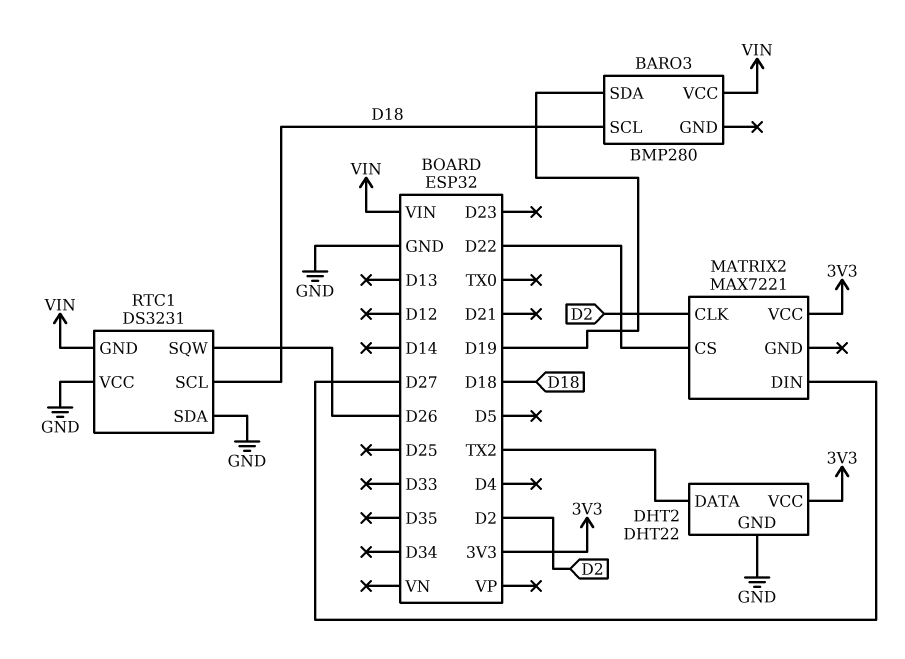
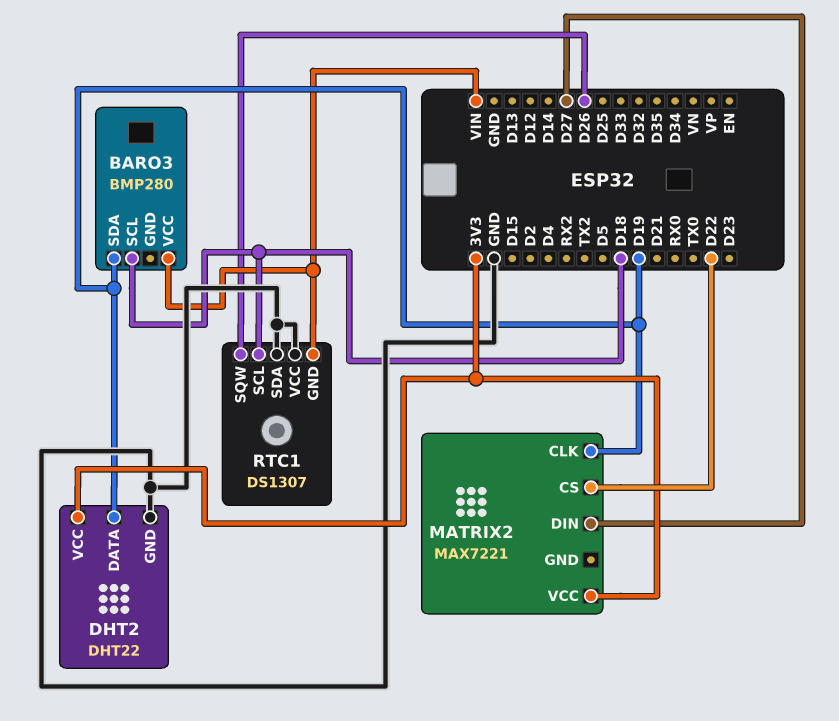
DHT2 pin DATA: TX2 -> D19
MATRIX2 pin CLK: D2 -> D19
RTC1: DS3231 -> DS1307

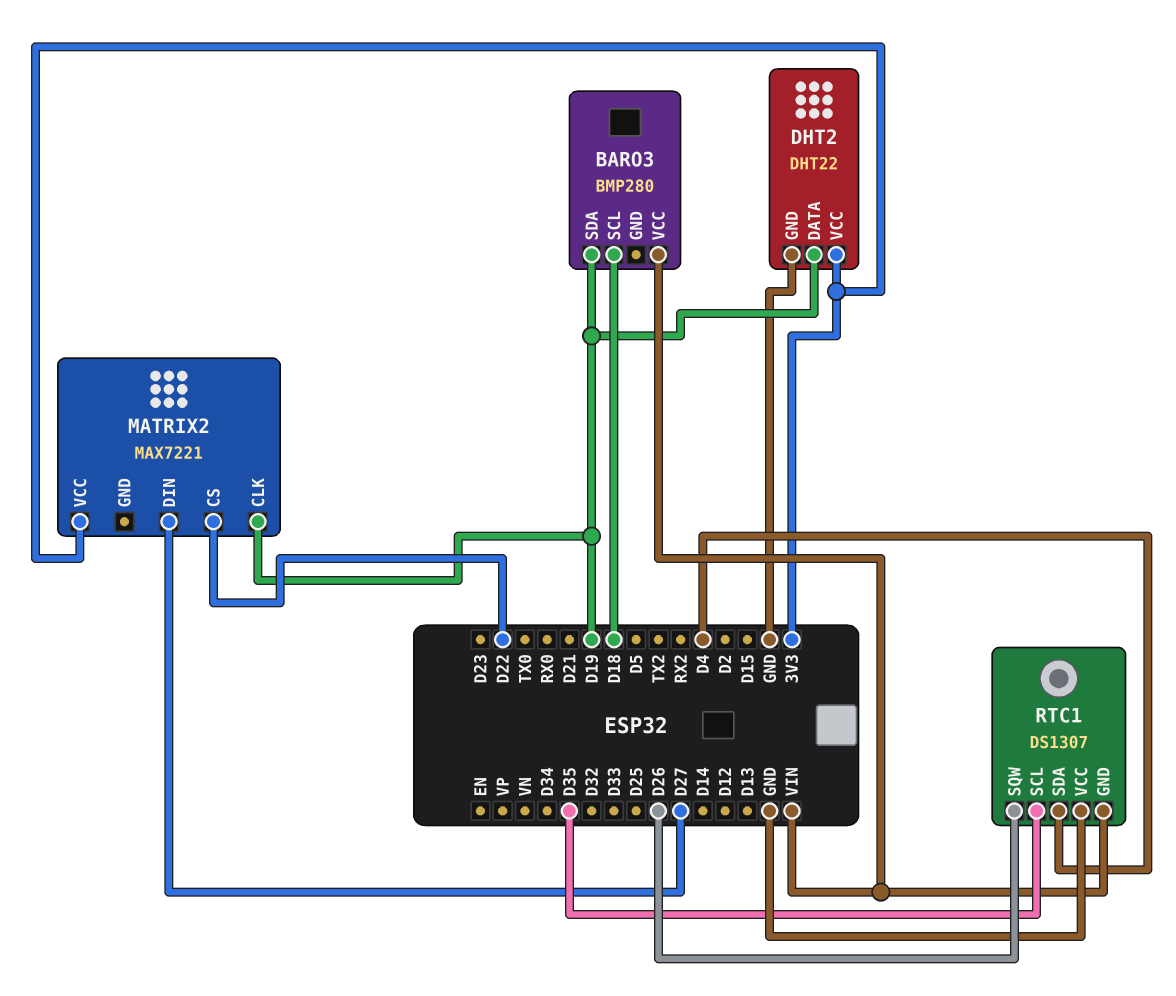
RTC1 pin SCL: D18 -> D35
RTC1 pin SDA: GND -> D4

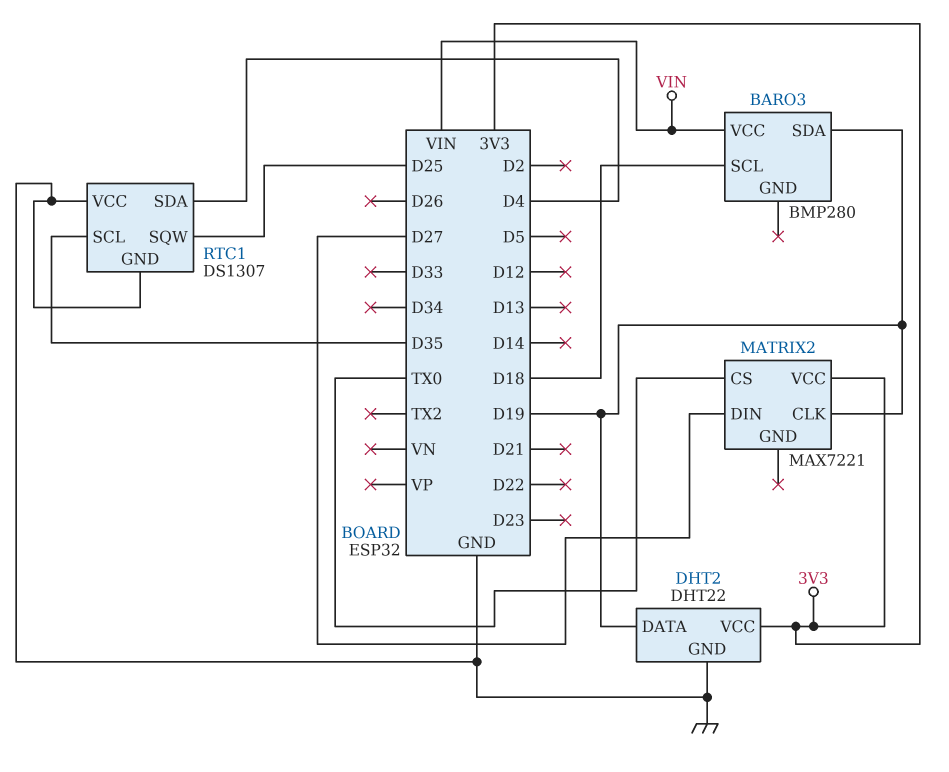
MATRIX2 pin CS: D22 -> TX0
RTC1 pin GND: VIN -> GND
RTC1 pin SQW: D26 -> D25

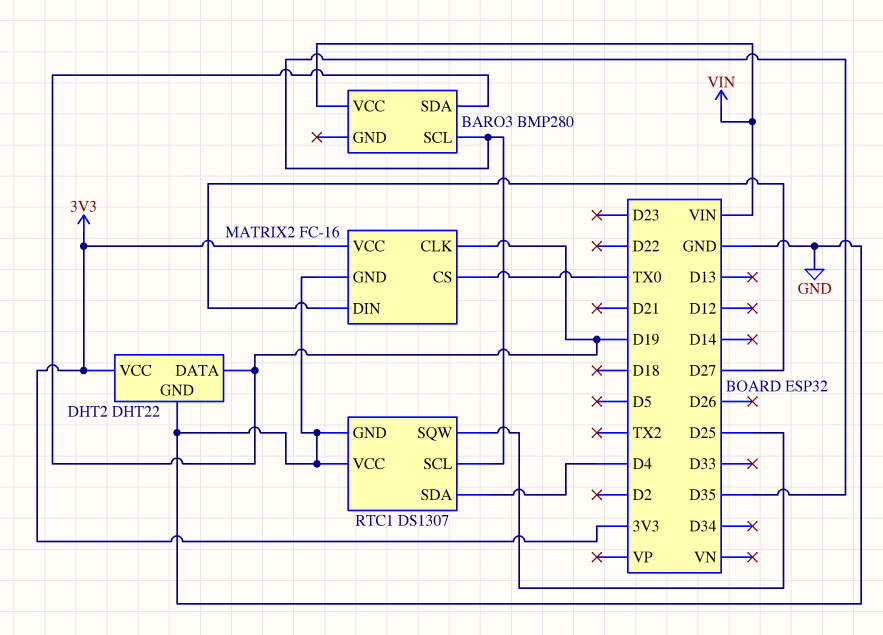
BARO3 pin SCL: D18 -> D35
MATRIX2: MAX7221 -> FC-16
MATRIX2 pin GND: none -> GND

